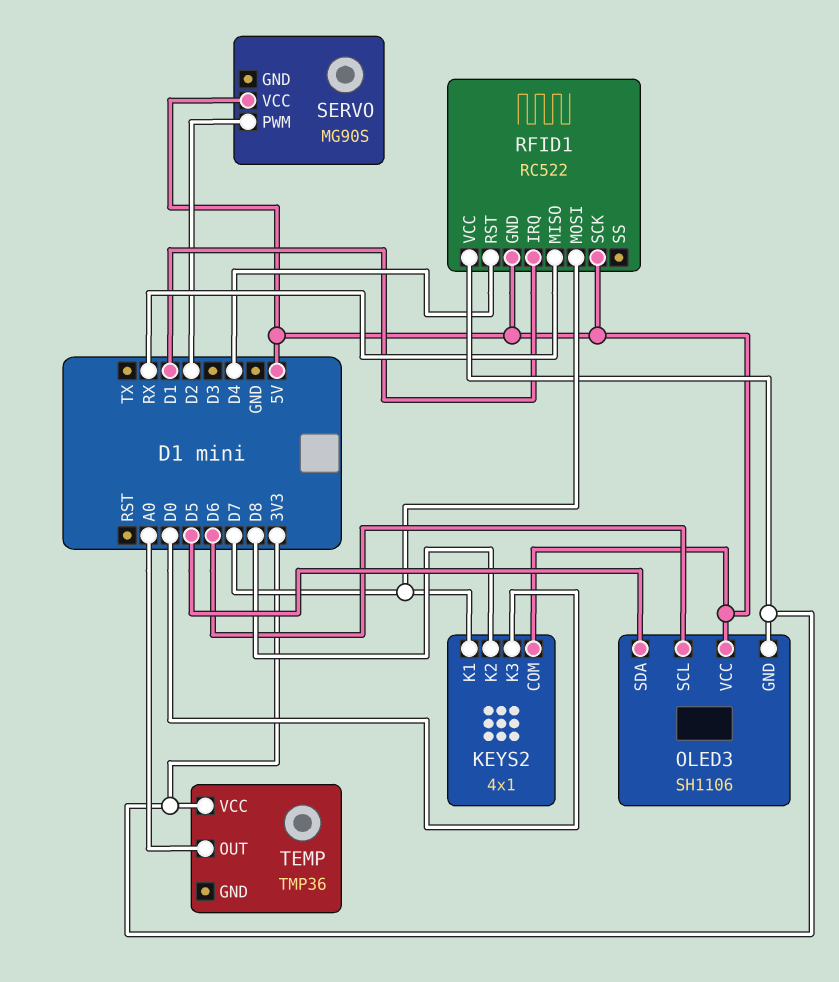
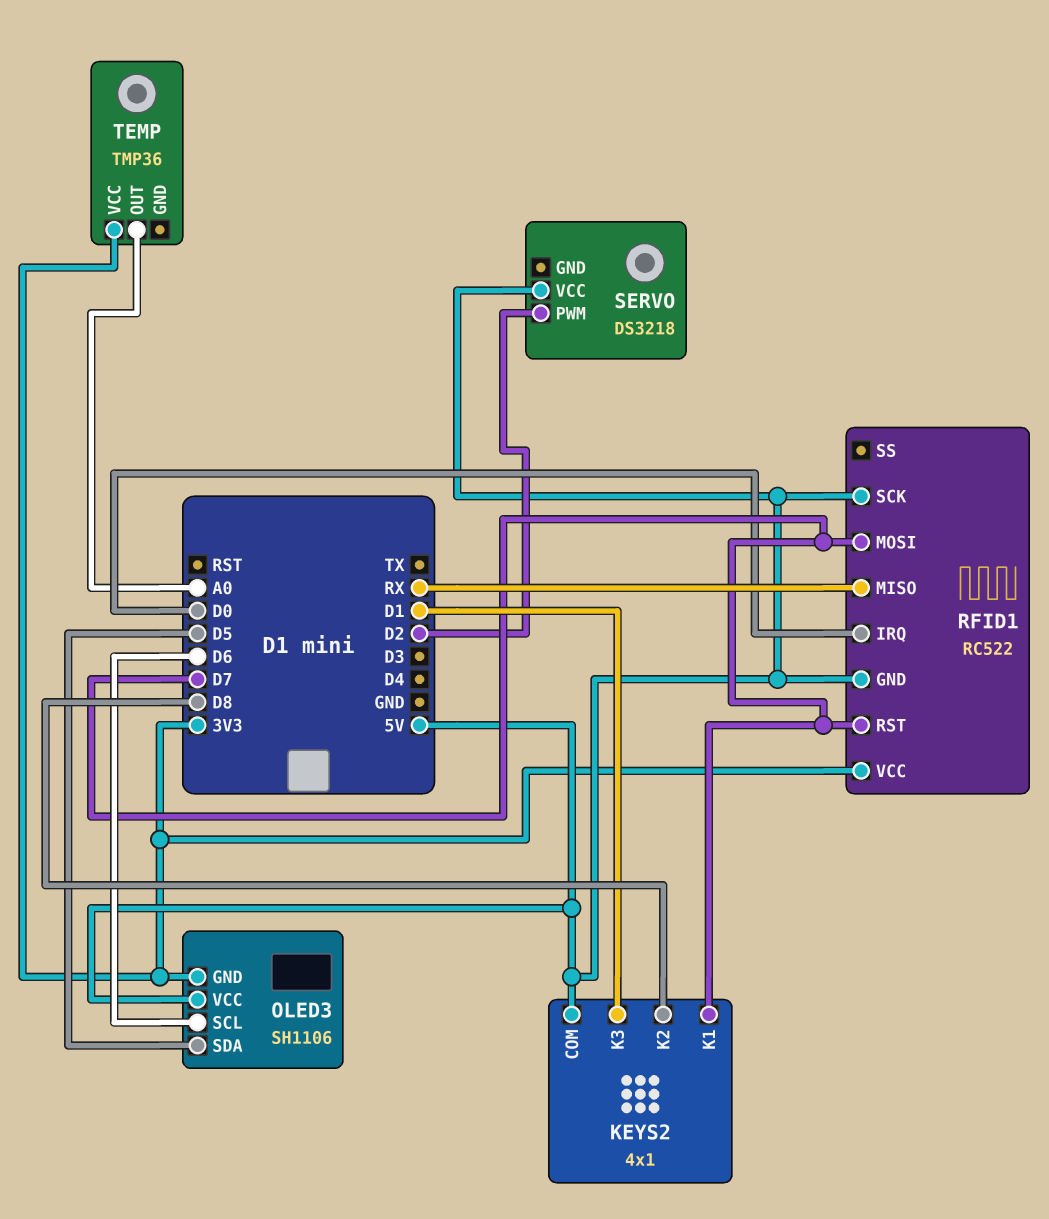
KEYS2 pin K3: D0 -> D1
RFID1 pin IRQ: D1 -> D0
RFID1 pin RST: D4 -> D7
SERVO: MG90S -> DS3218

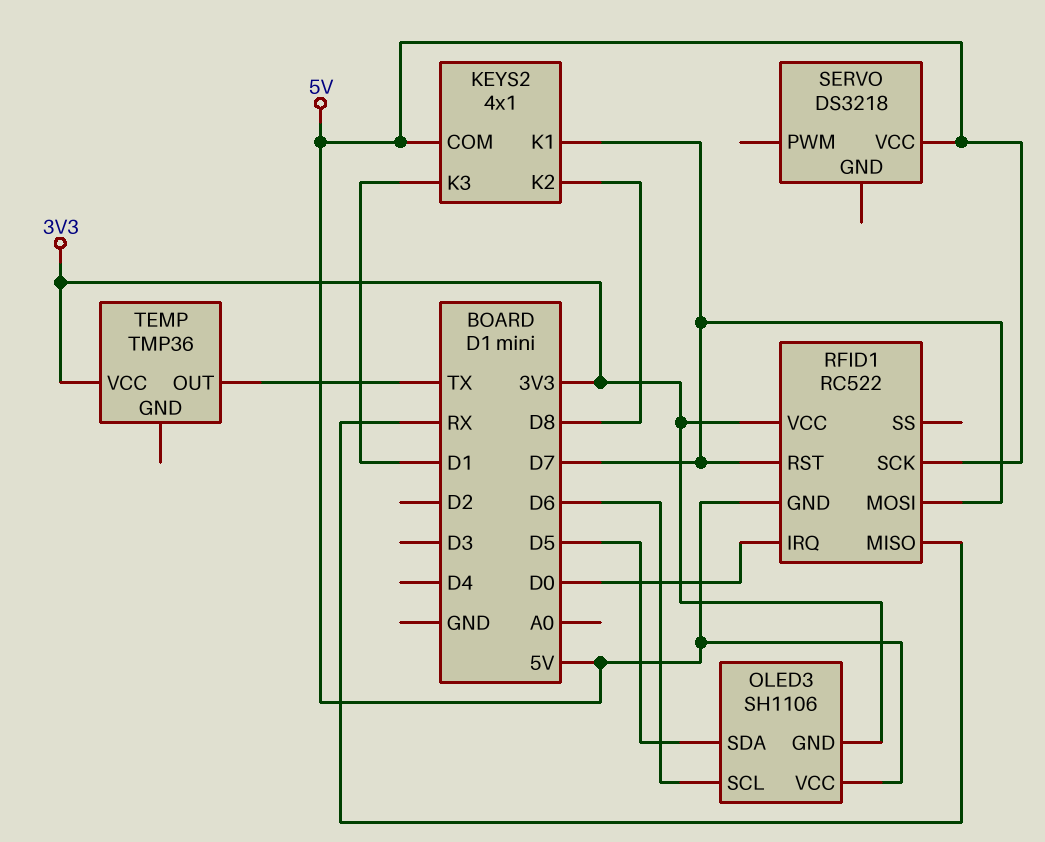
SERVO pin PWM: D2 -> none
TEMP pin OUT: A0 -> TX

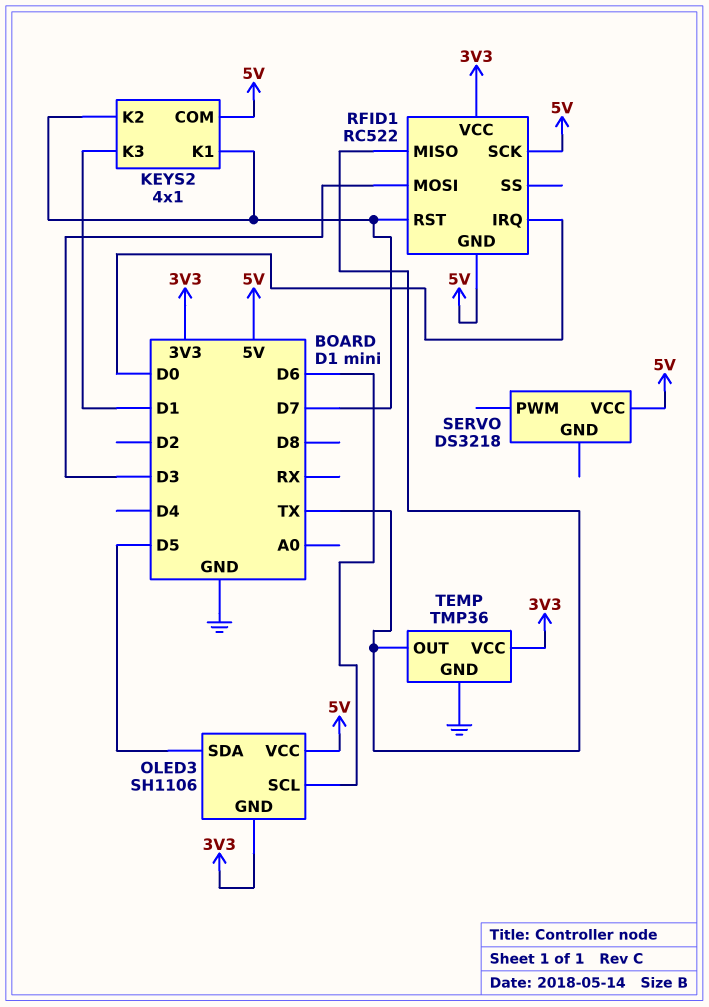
KEYS2 pin K2: D8 -> D7
RFID1 pin MISO: RX -> TX
RFID1 pin MOSI: D7 -> D3
TEMP pin GND: none -> GND

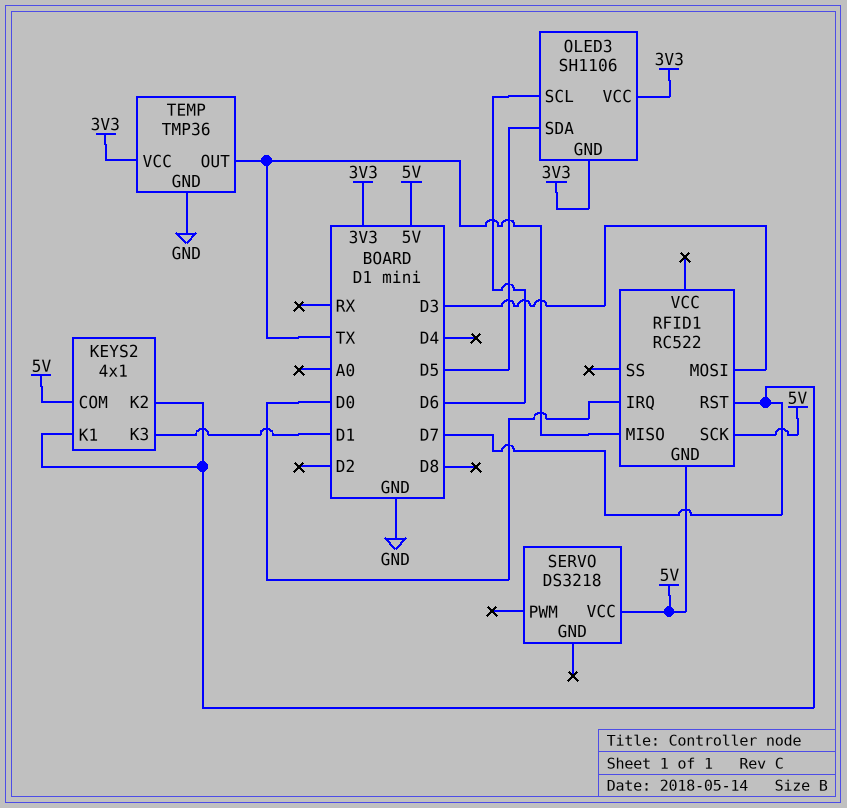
OLED3 pin VCC: 5V -> 3V3
RFID1 pin VCC: 3V3 -> none

